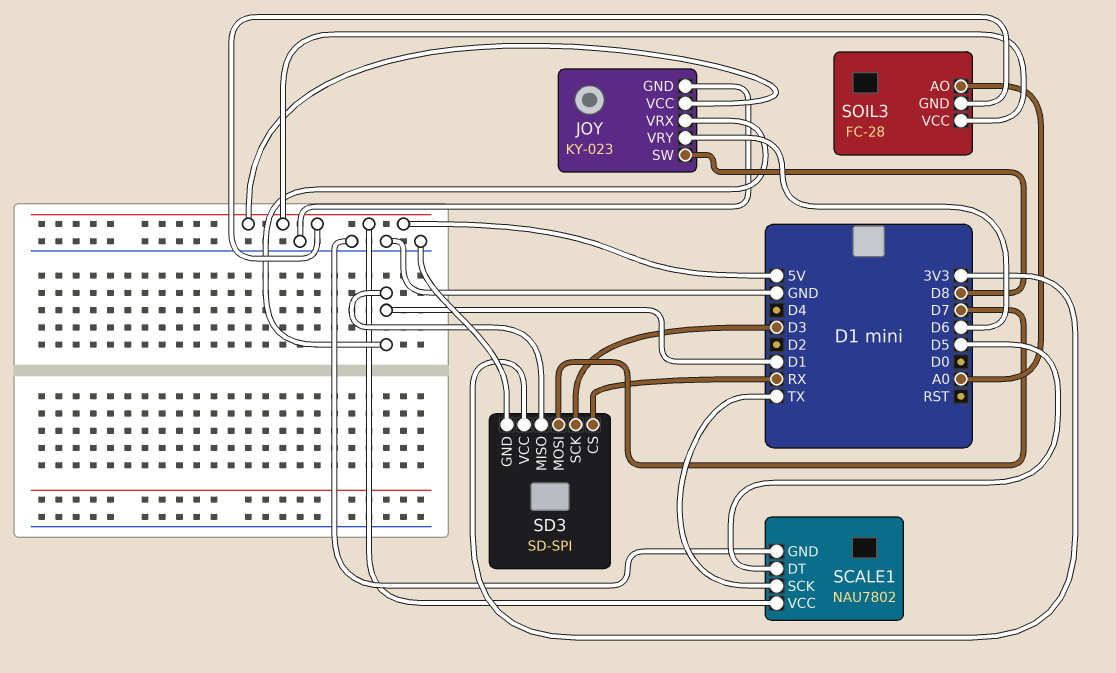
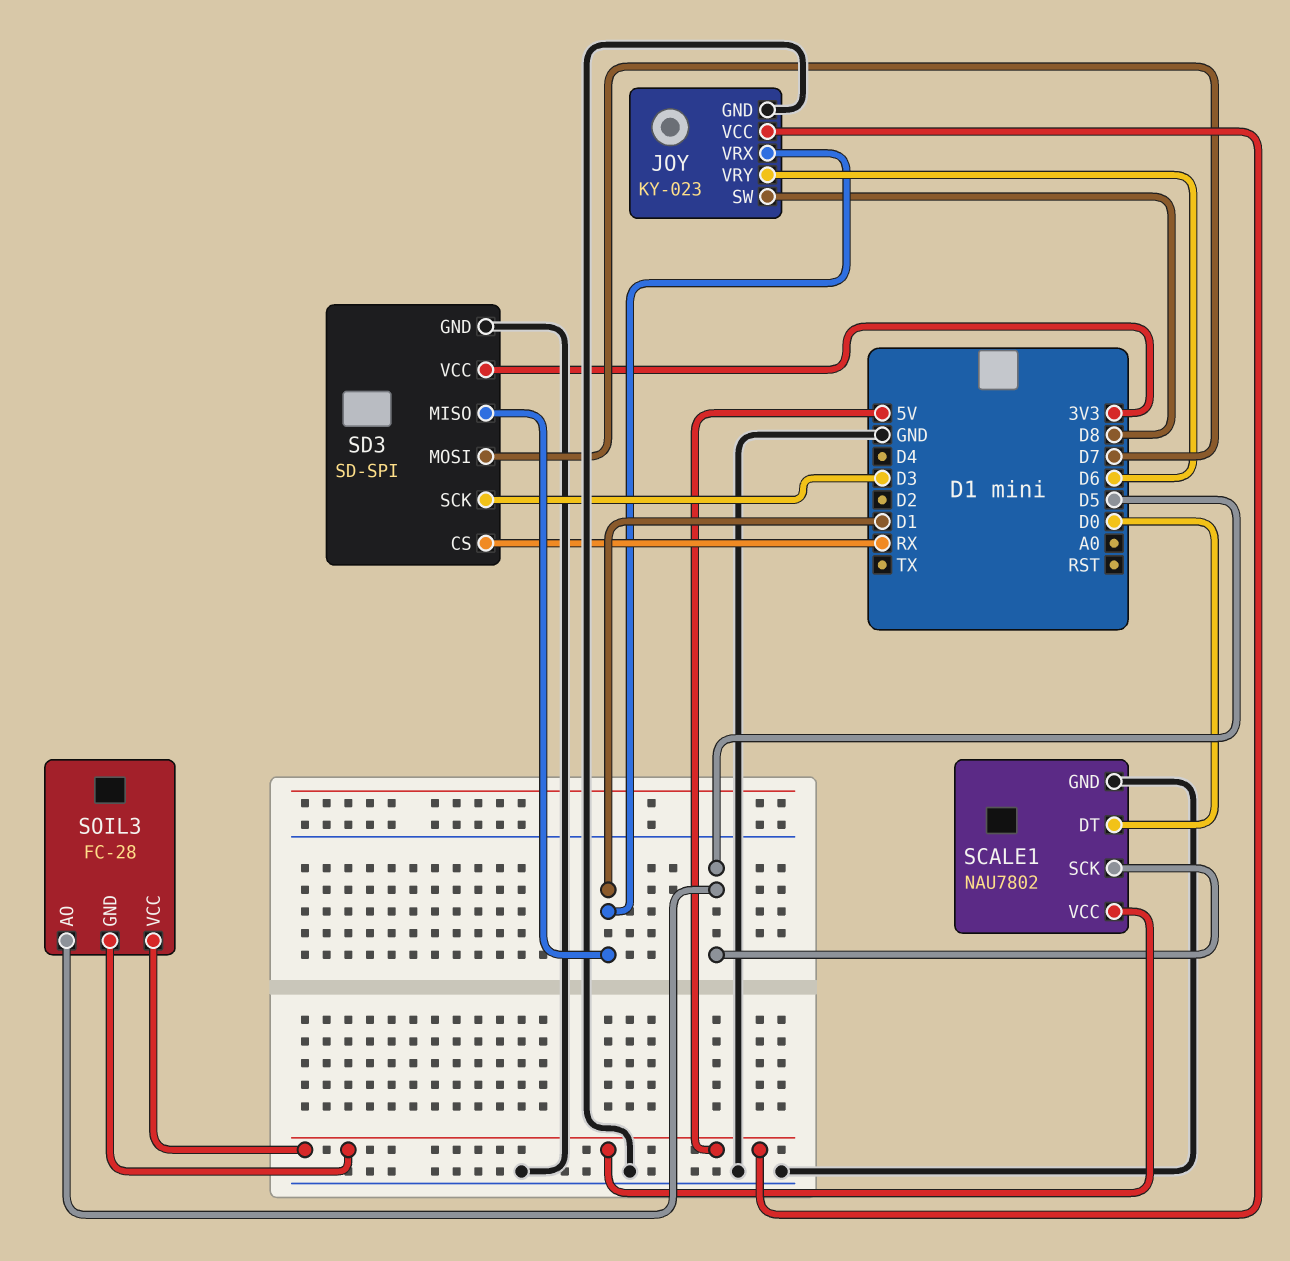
SCALE1 pin DT: D5 -> D0
SCALE1 pin SCK: TX -> D5
SOIL3 pin AO: A0 -> D5

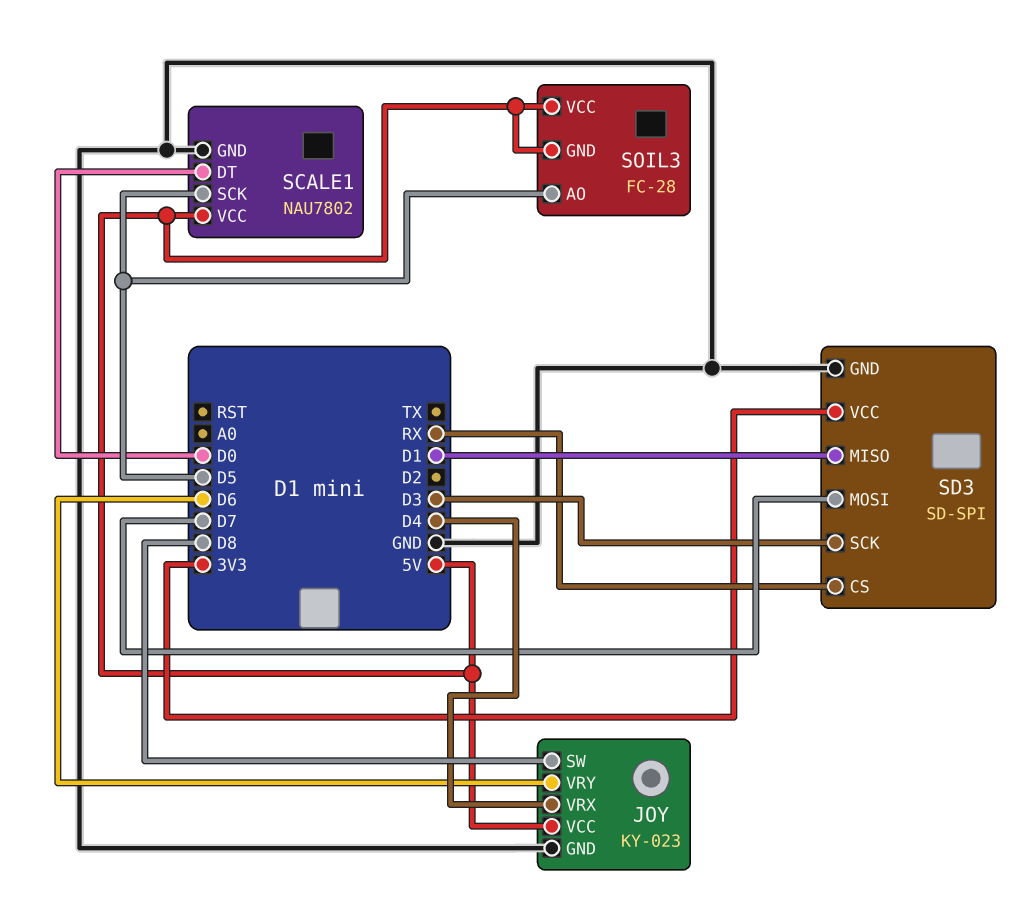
JOY pin VRX: D1 -> D4

